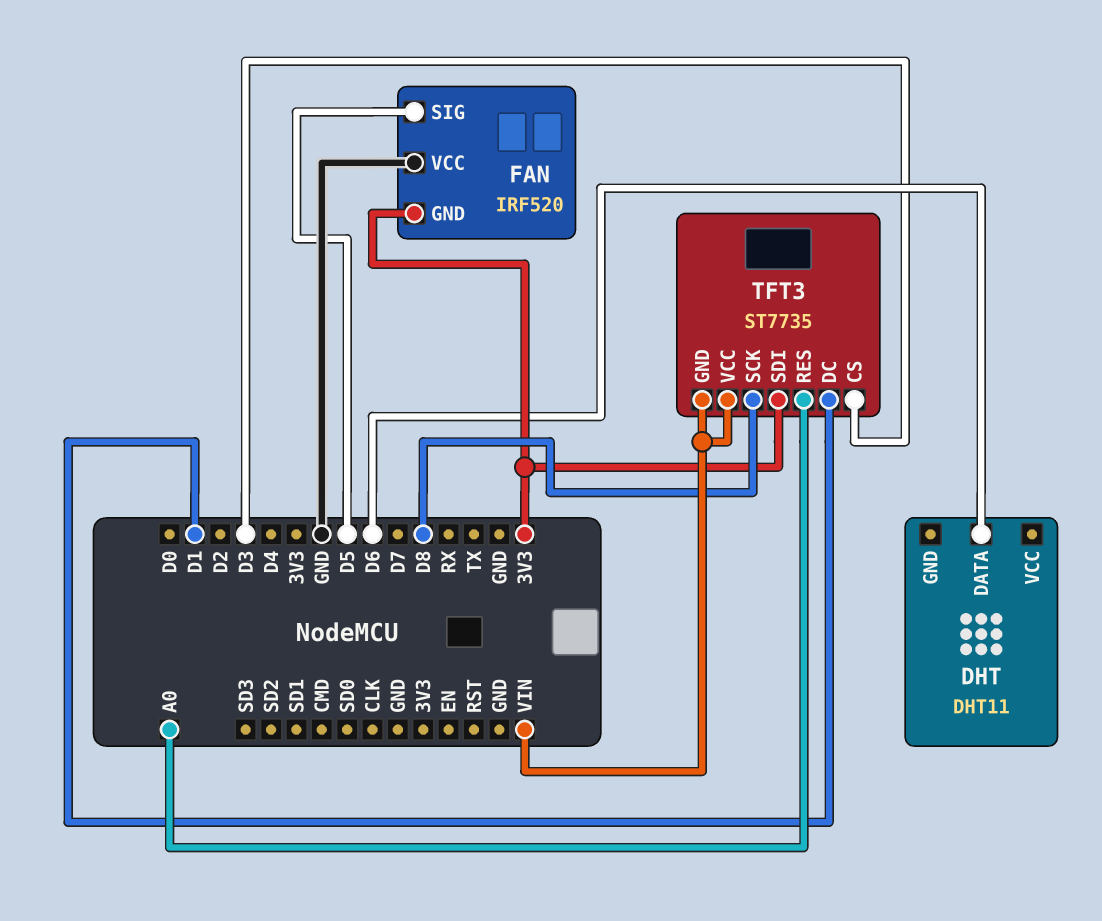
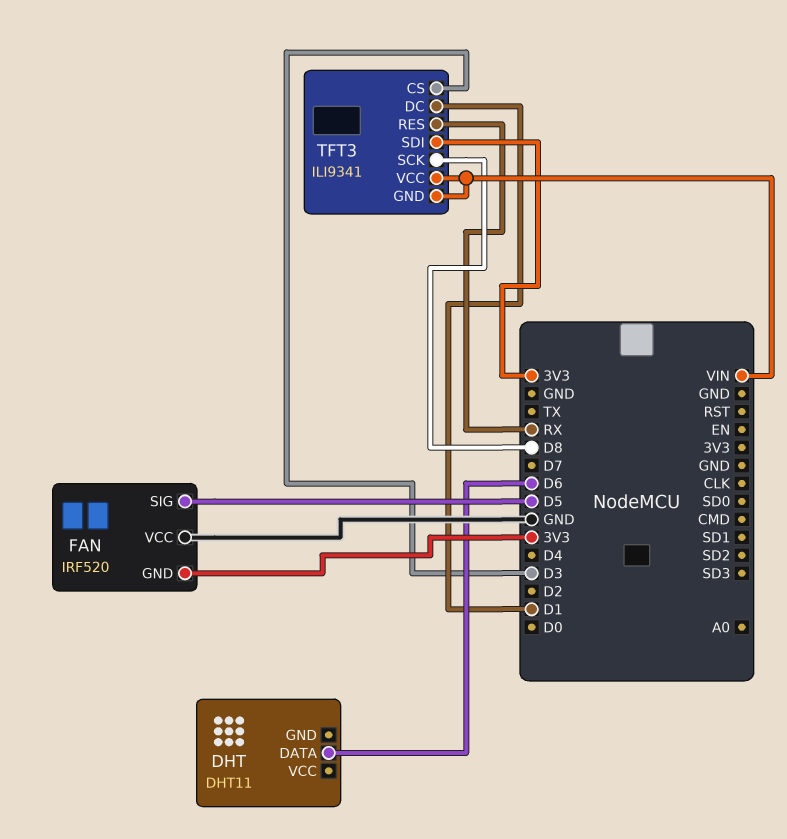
TFT3: ST7735 -> ILI9341
TFT3 pin RES: A0 -> RX

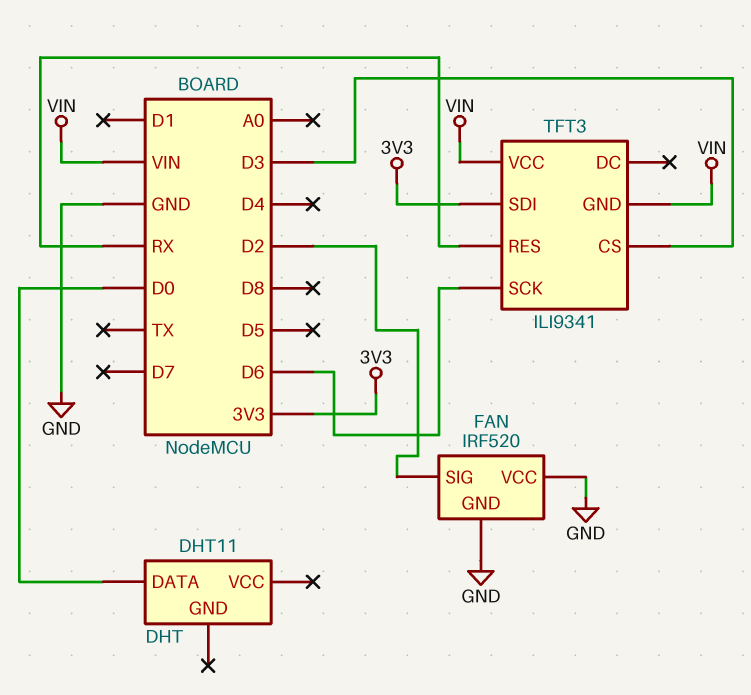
DHT pin DATA: D6 -> D0
FAN pin GND: 3V3 -> GND
FAN pin SIG: D5 -> D2
TFT3 pin DC: D1 -> none
TFT3 pin SCK: D8 -> D6

